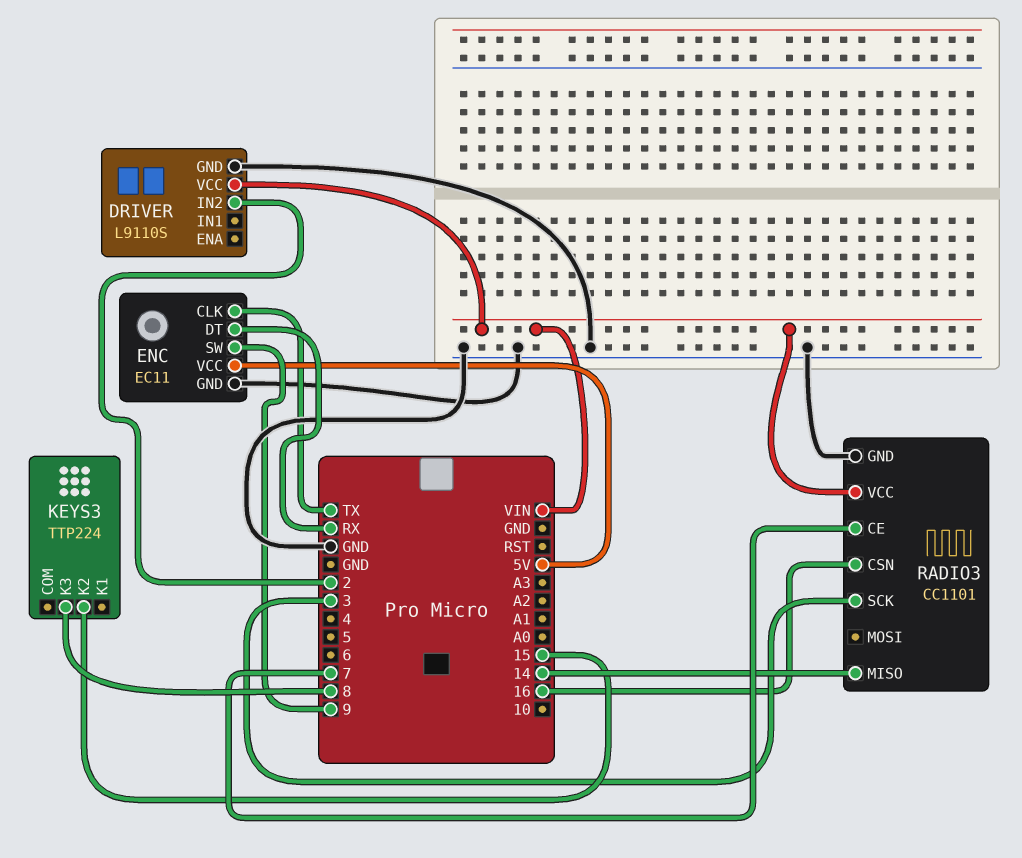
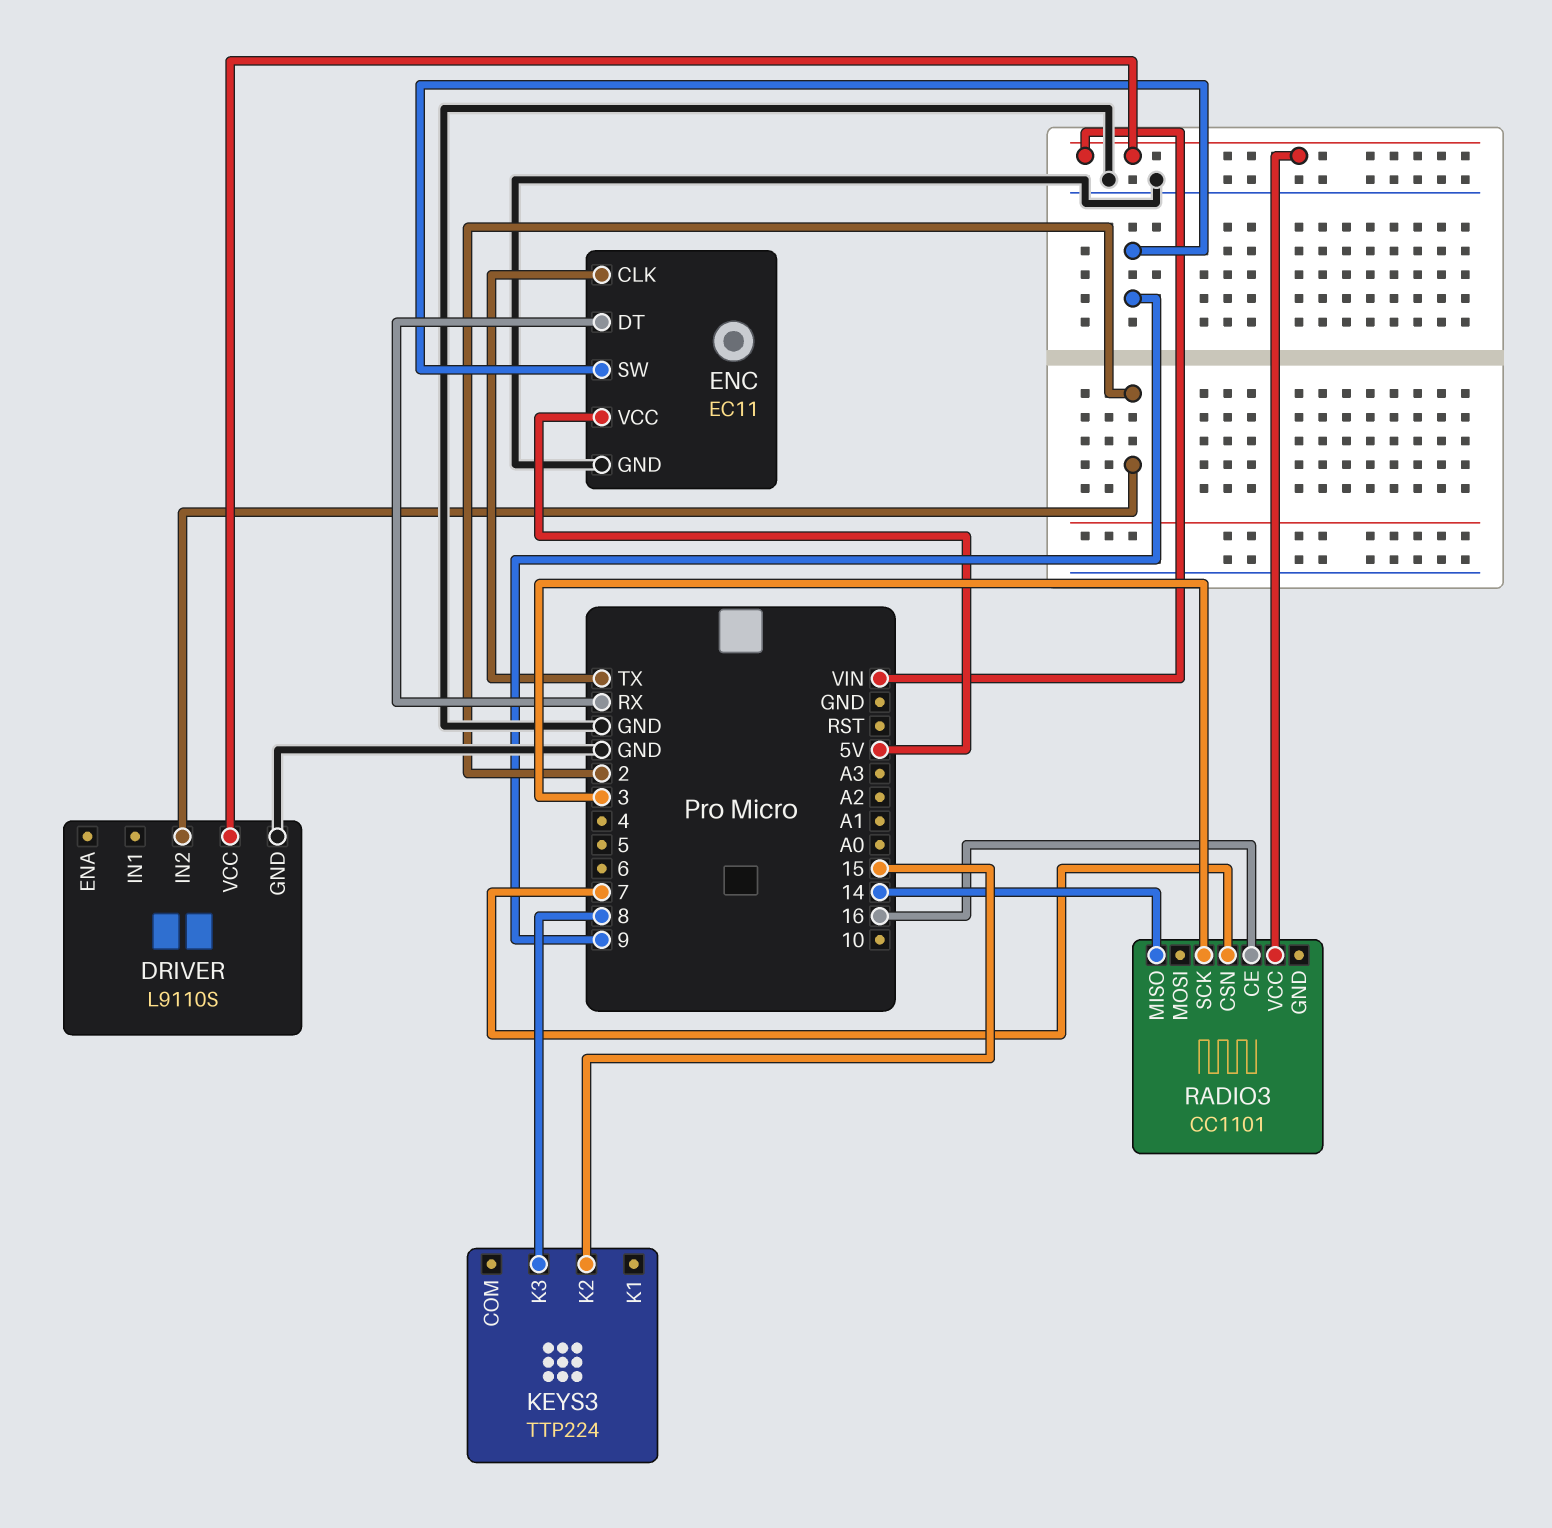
RADIO3 pin CE: 7 -> 16
RADIO3 pin CSN: 16 -> 7
RADIO3 pin GND: GND -> none

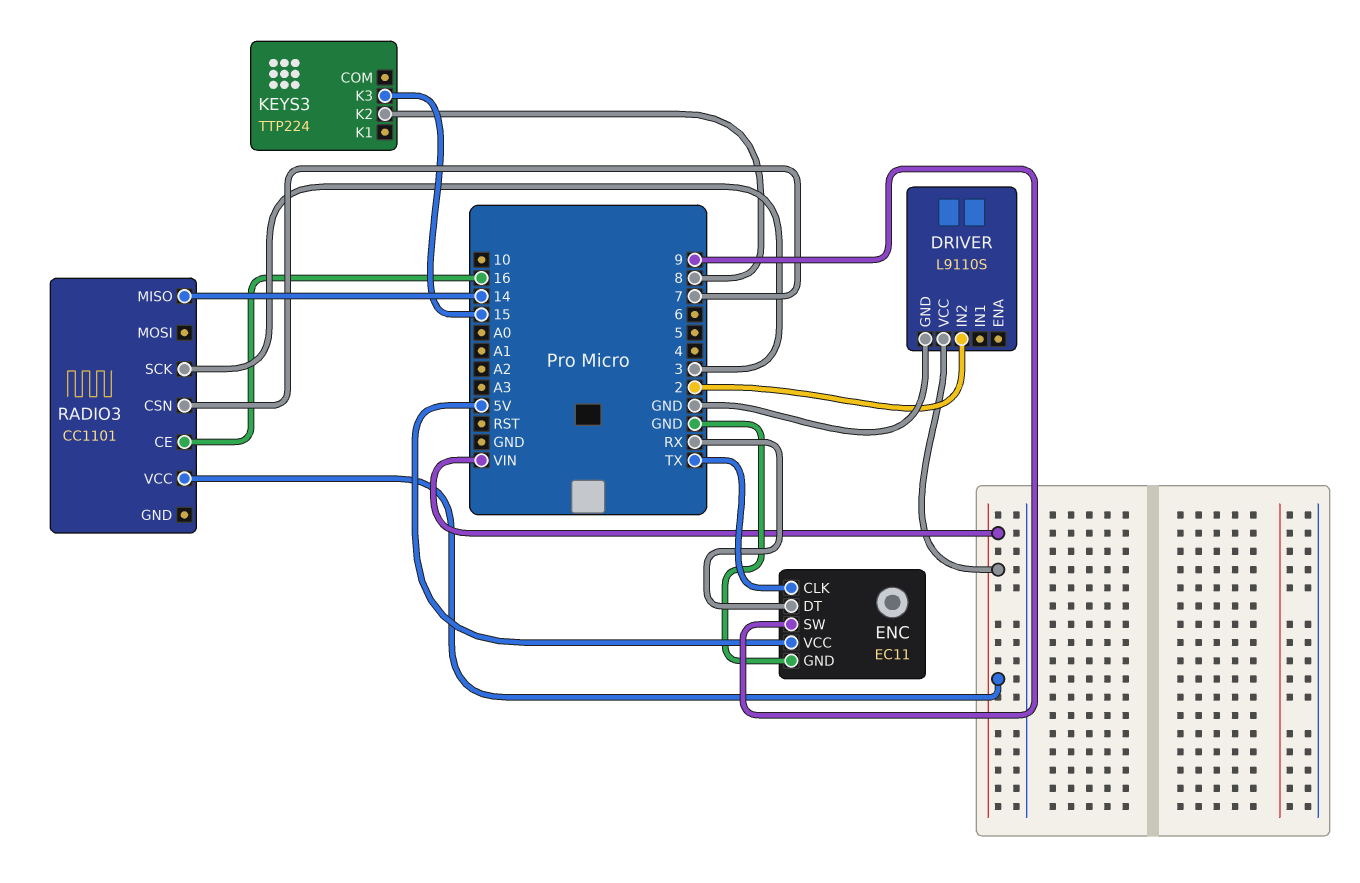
KEYS3 pin K2: 15 -> 8
KEYS3 pin K3: 8 -> 15

